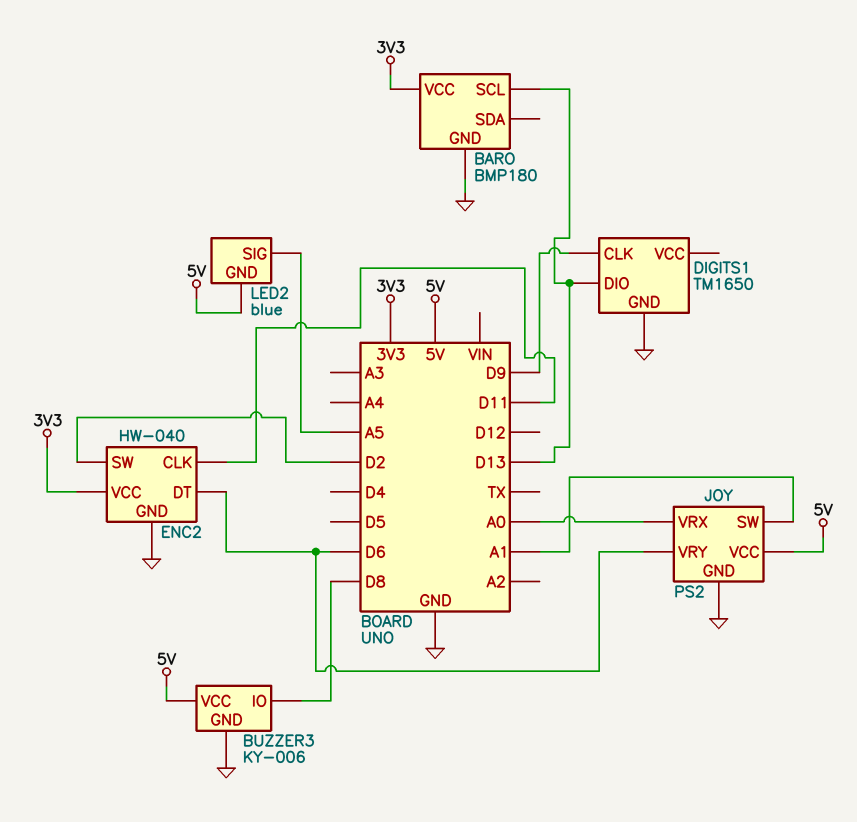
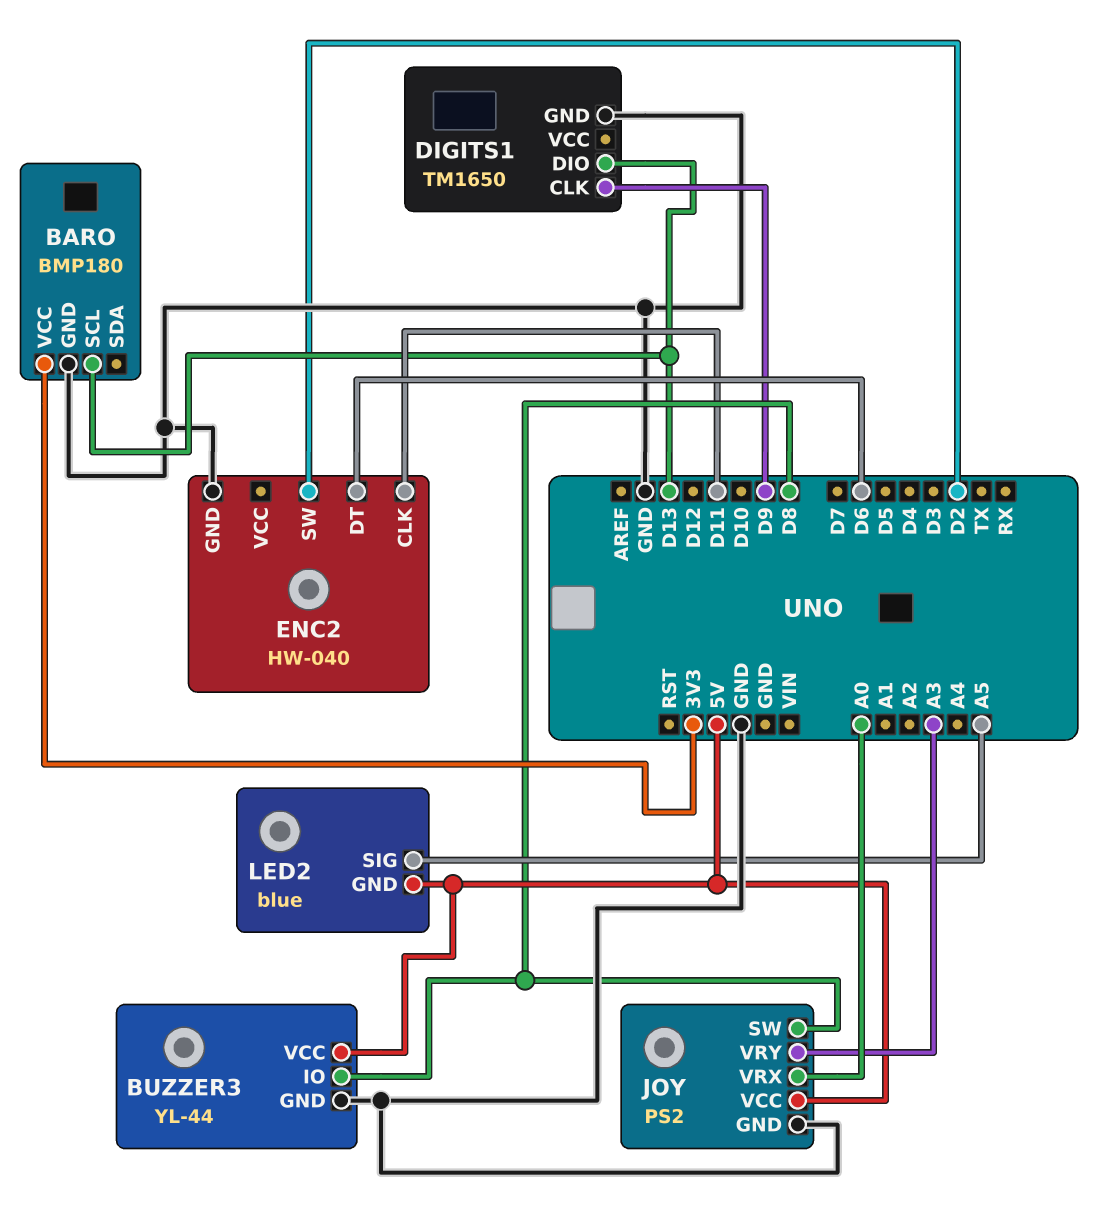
BUZZER3: KY-006 -> YL-44
ENC2 pin VCC: 3V3 -> none
JOY pin SW: A1 -> D8
JOY pin VRY: D6 -> A3

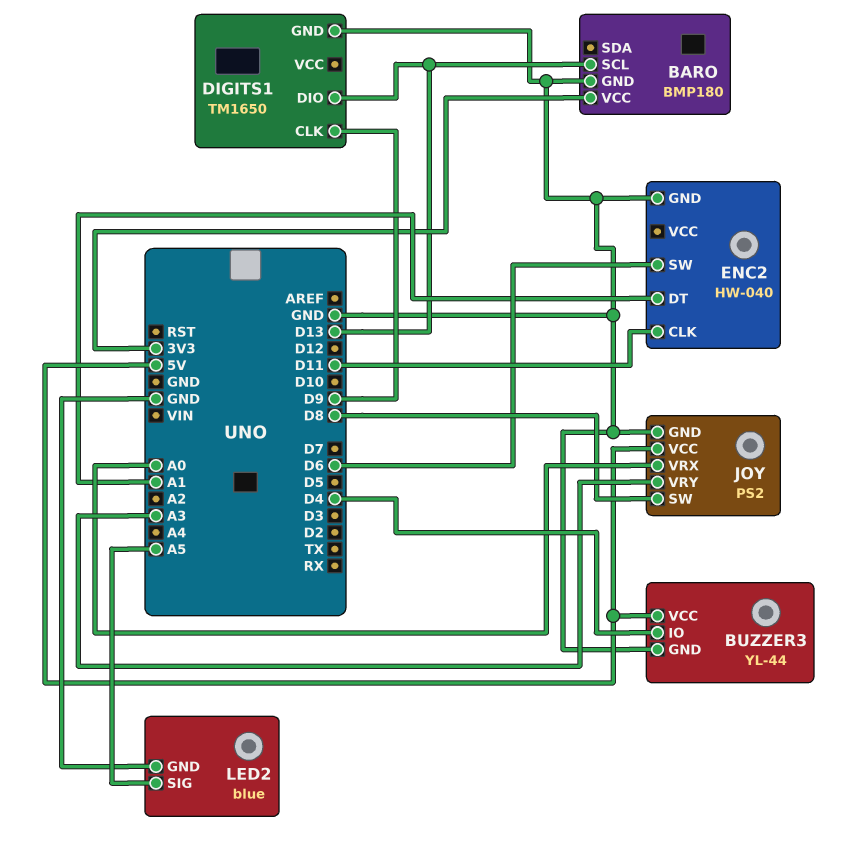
BUZZER3 pin IO: D8 -> D4
ENC2 pin DT: D6 -> A1
ENC2 pin SW: D2 -> D6
LED2 pin GND: 5V -> GND

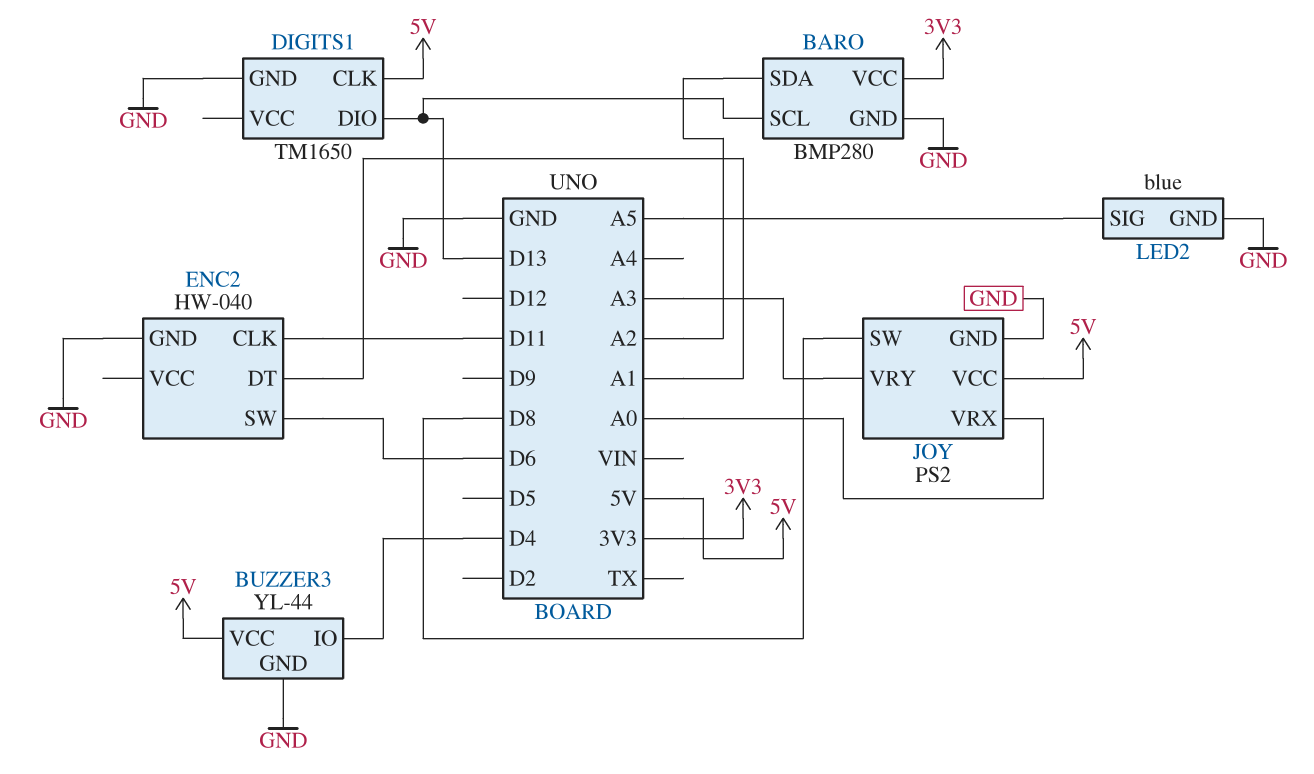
BARO: BMP180 -> BMP280
BARO pin SDA: none -> A2
DIGITS1 pin CLK: D9 -> 5V

